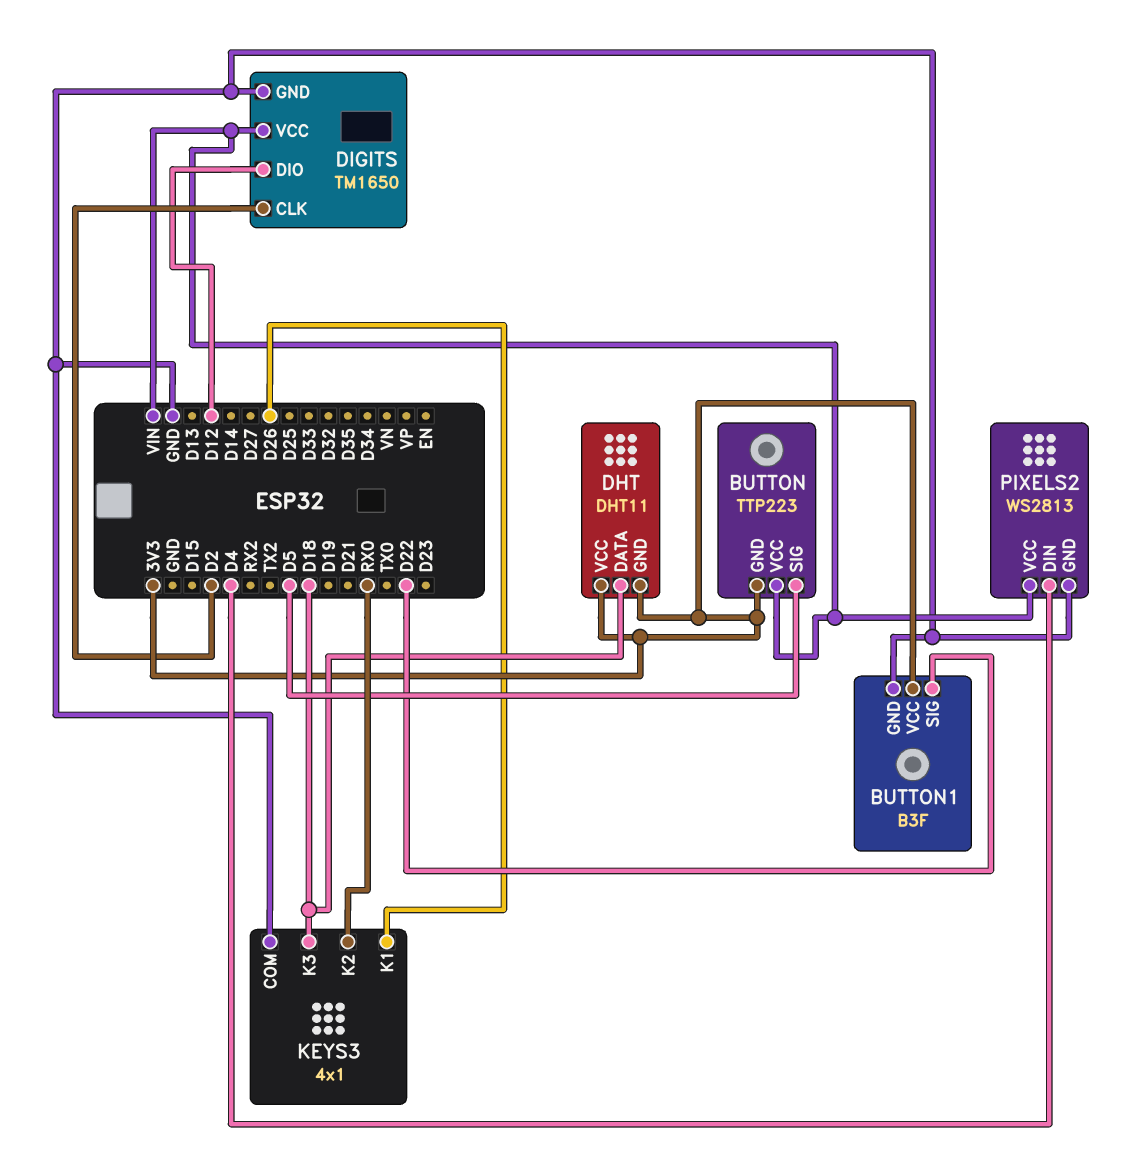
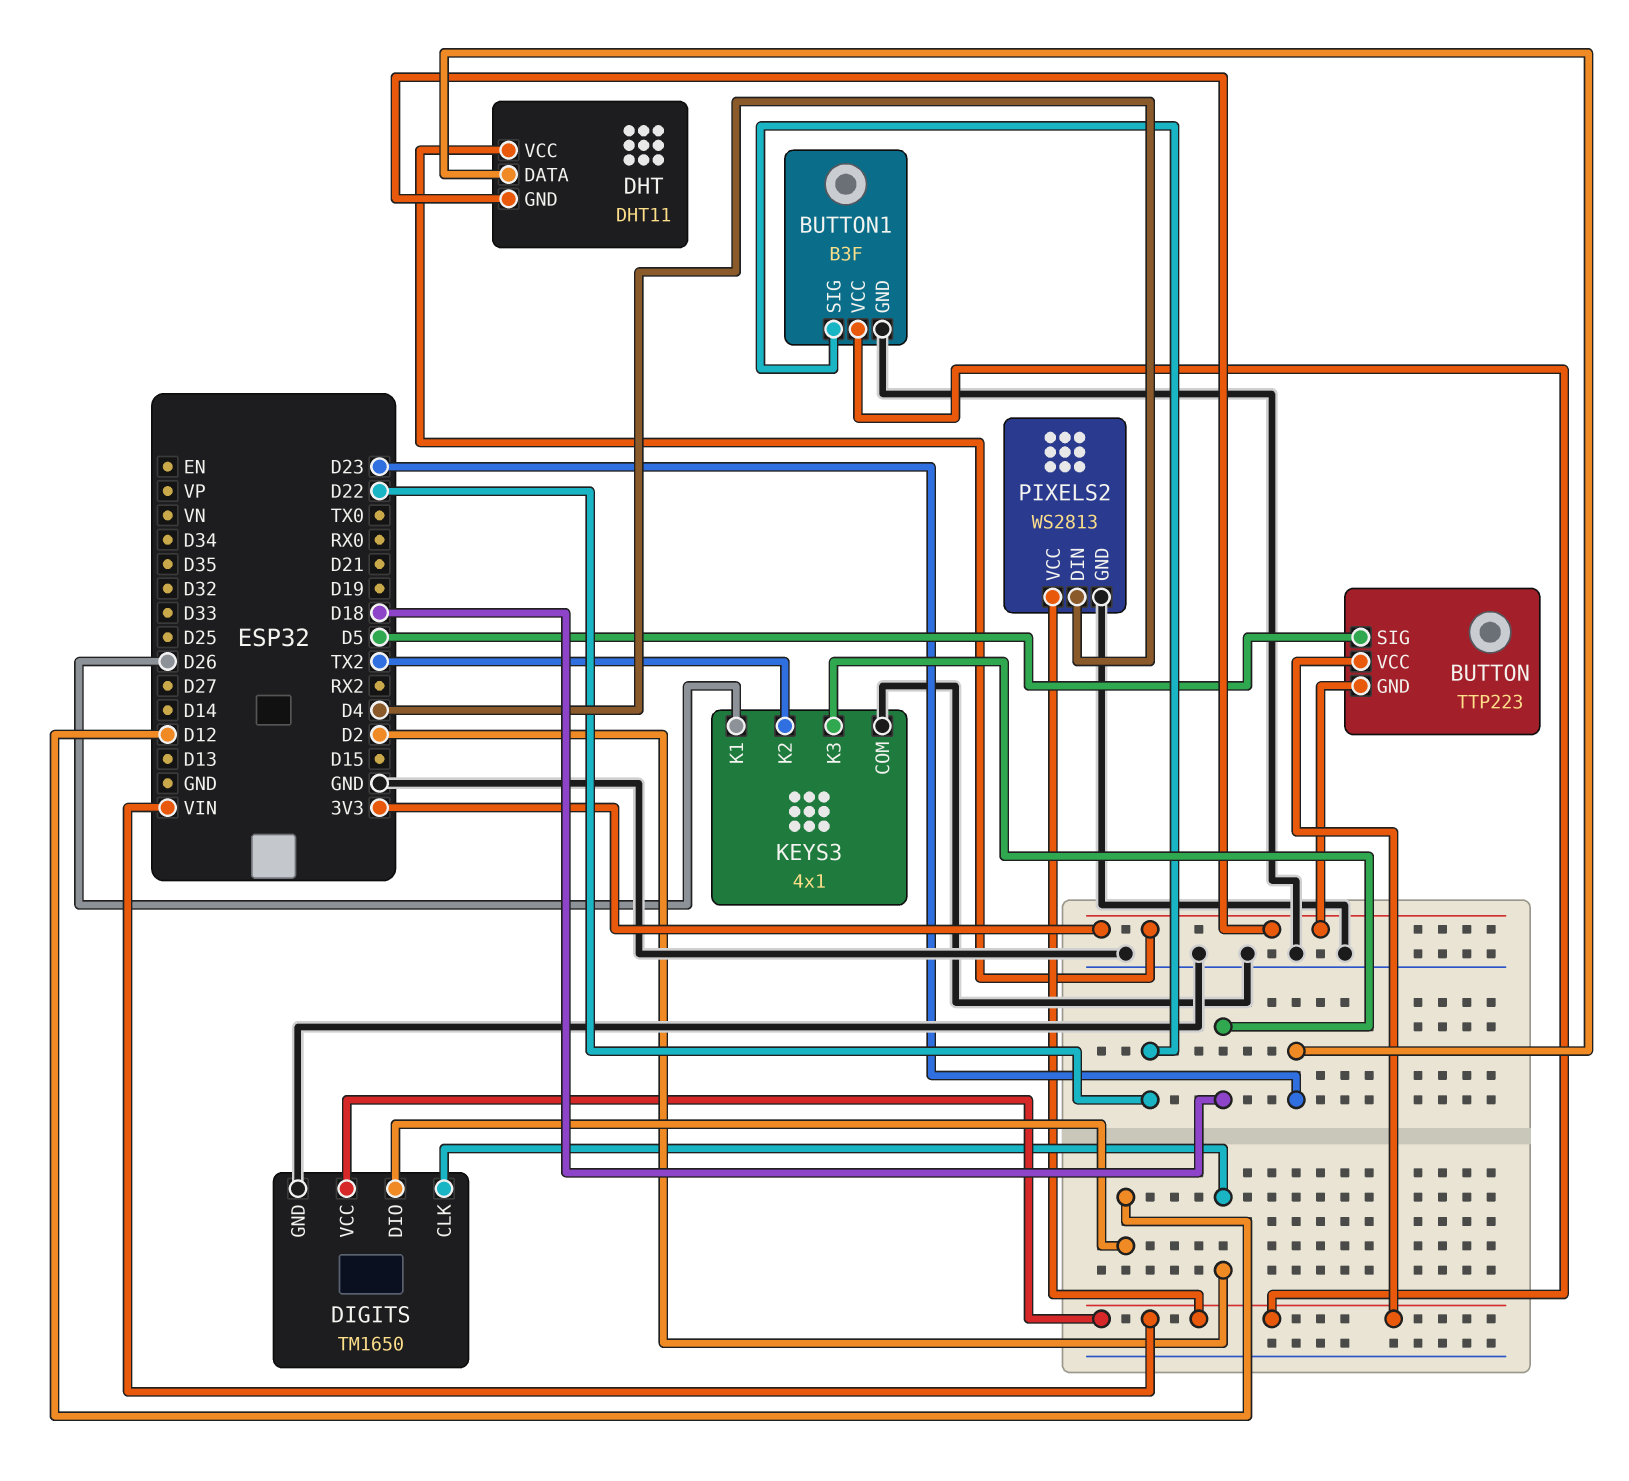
BUTTON1 pin VCC: 3V3 -> VIN
DHT pin DATA: D18 -> D23
KEYS3 pin K2: RX0 -> TX2

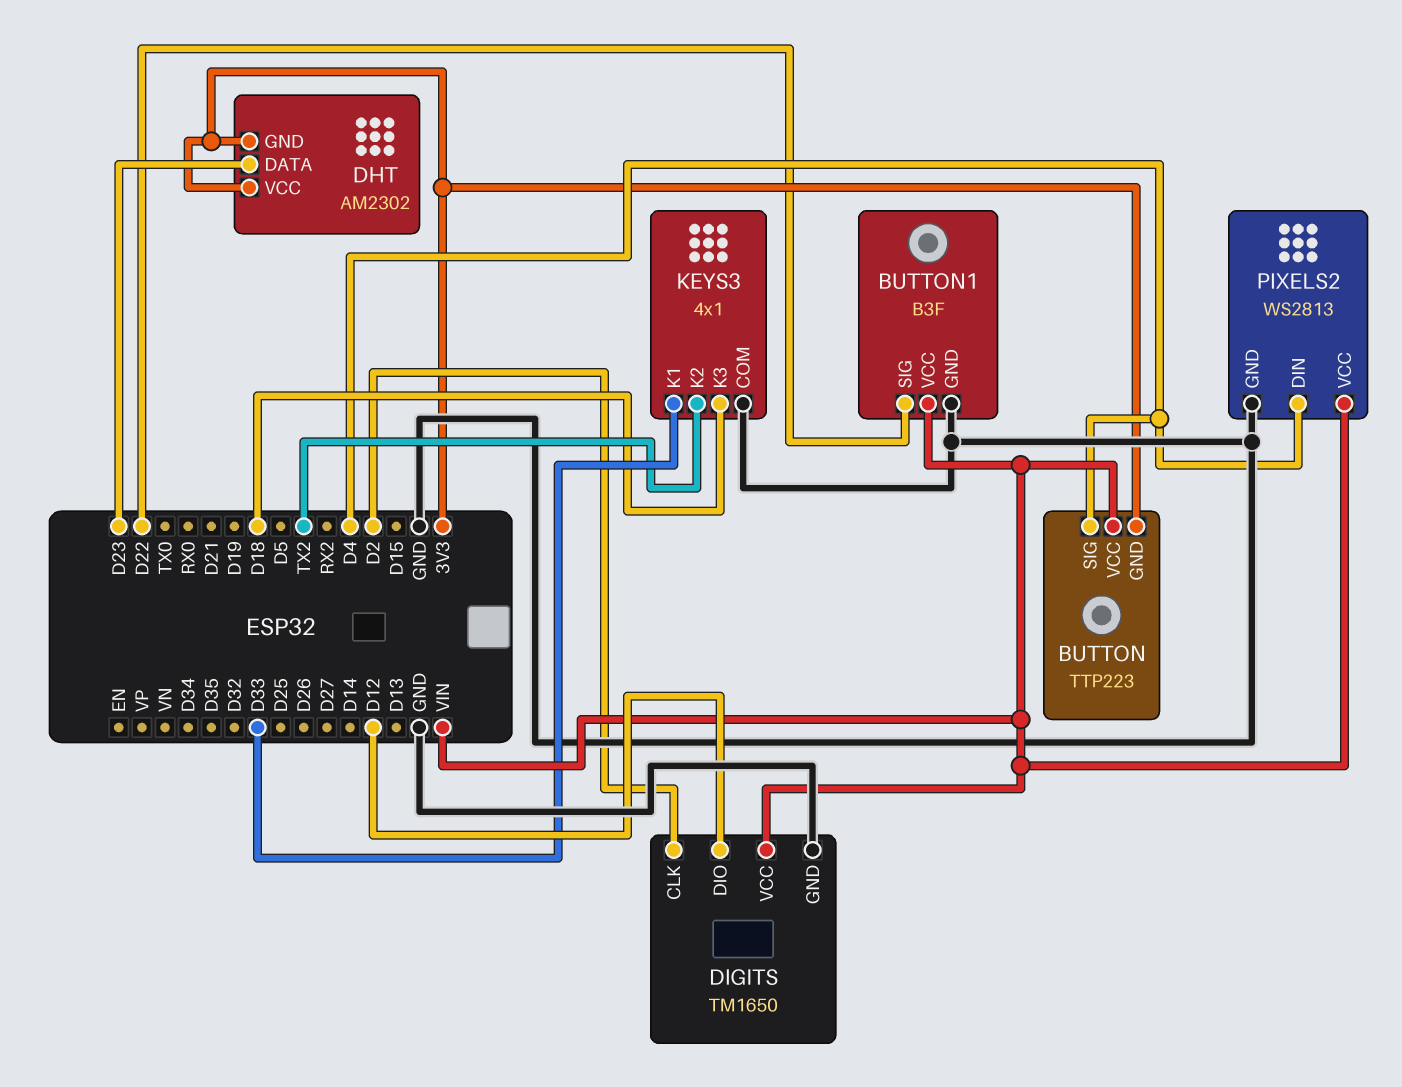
BUTTON pin SIG: D5 -> D4
DHT: DHT11 -> AM2302
KEYS3 pin K1: D26 -> D33

